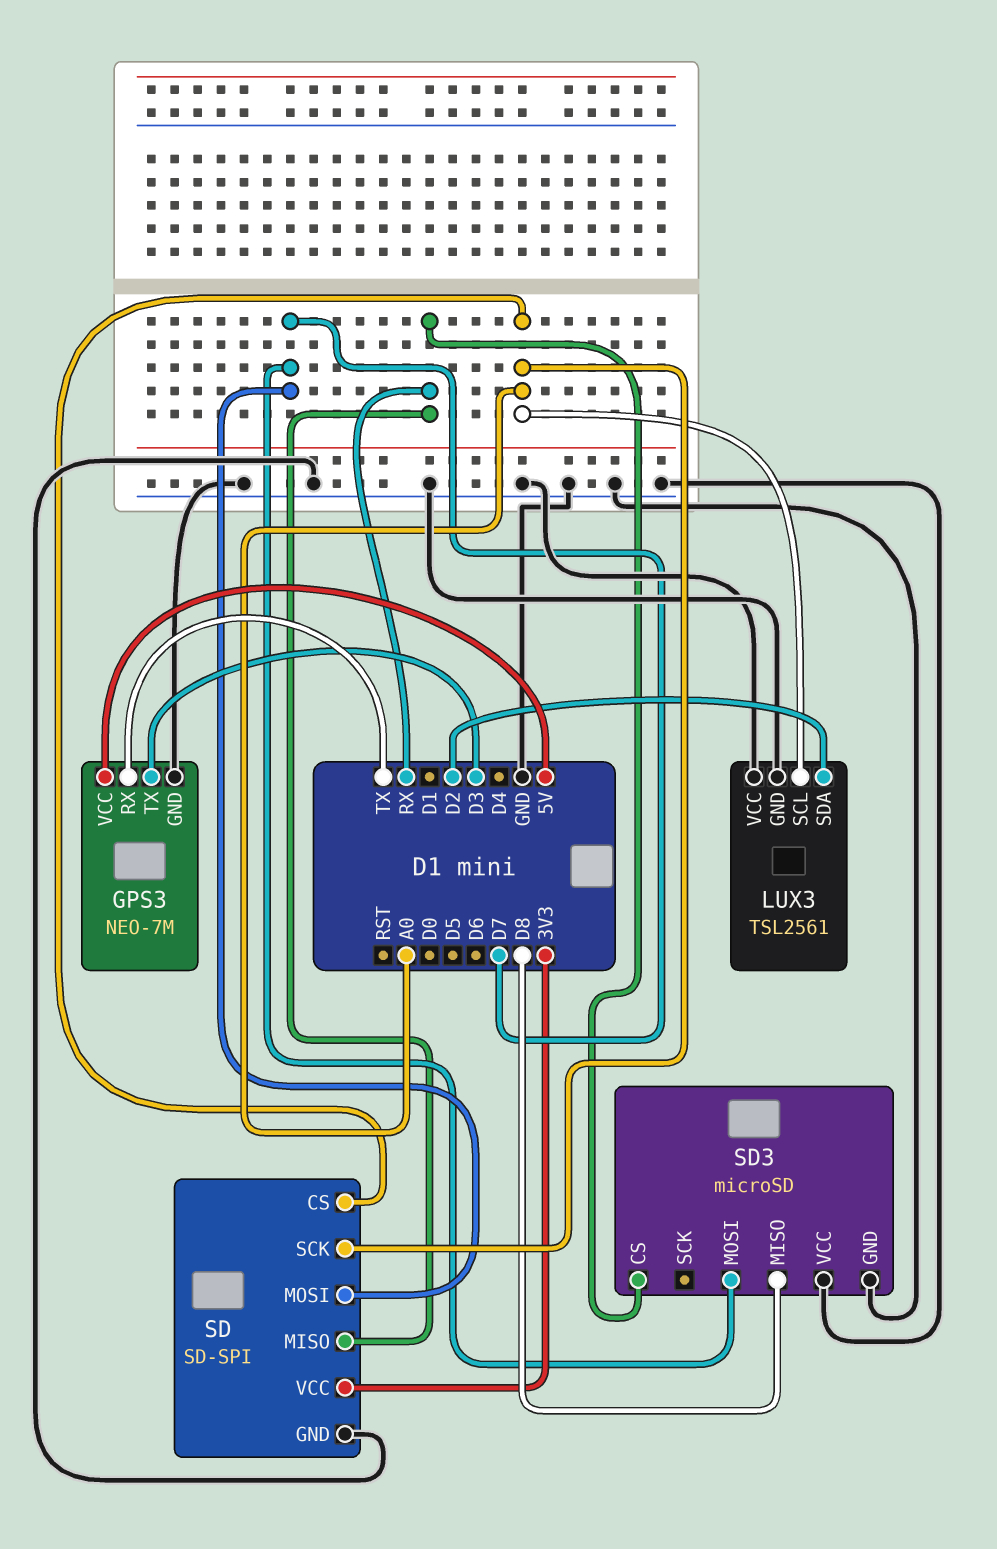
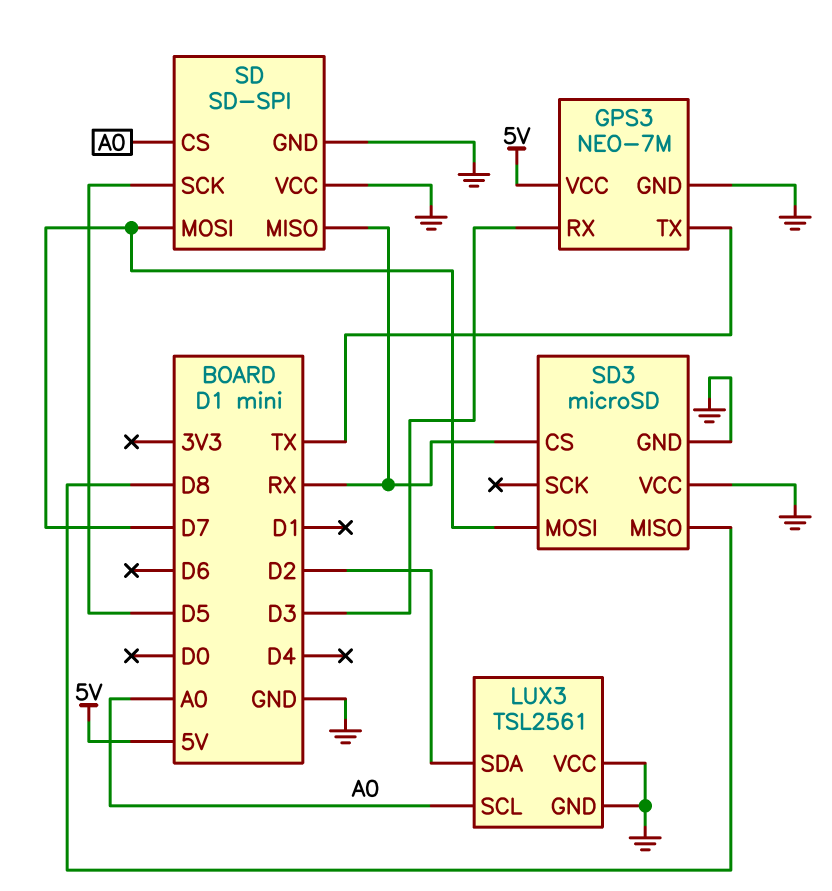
GPS3 pin RX: TX -> D3
GPS3 pin TX: D3 -> TX
SD pin SCK: A0 -> D5
SD pin VCC: 3V3 -> GND

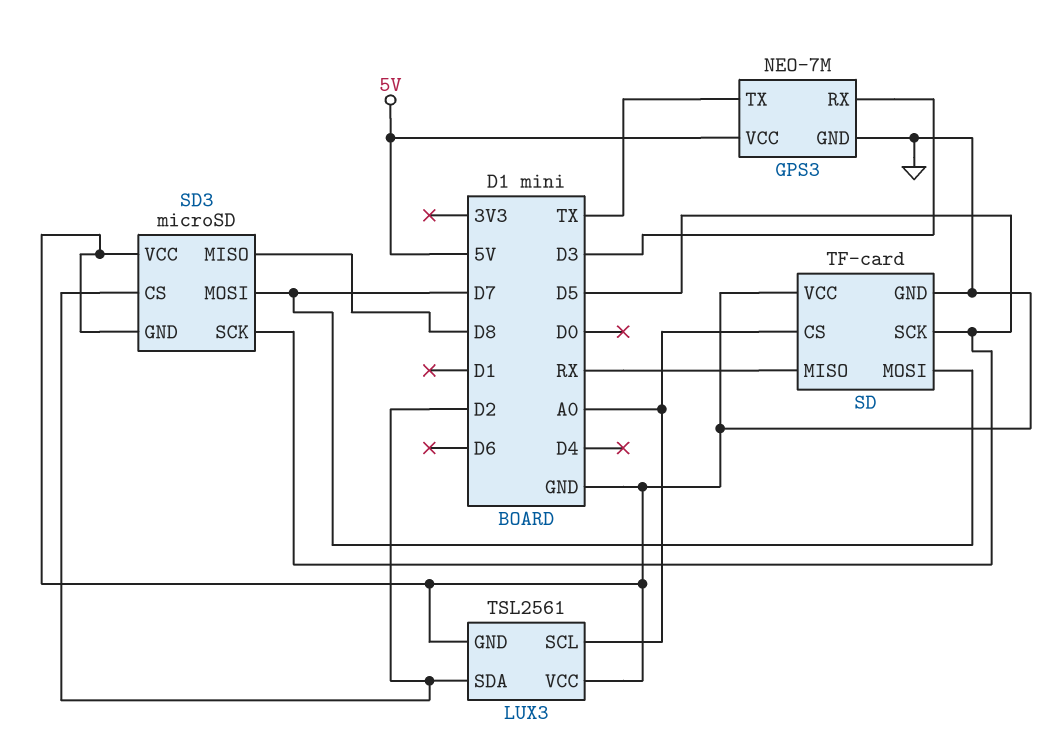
SD: SD-SPI -> TF-card
SD3 pin CS: RX -> D2
SD3 pin SCK: none -> D5

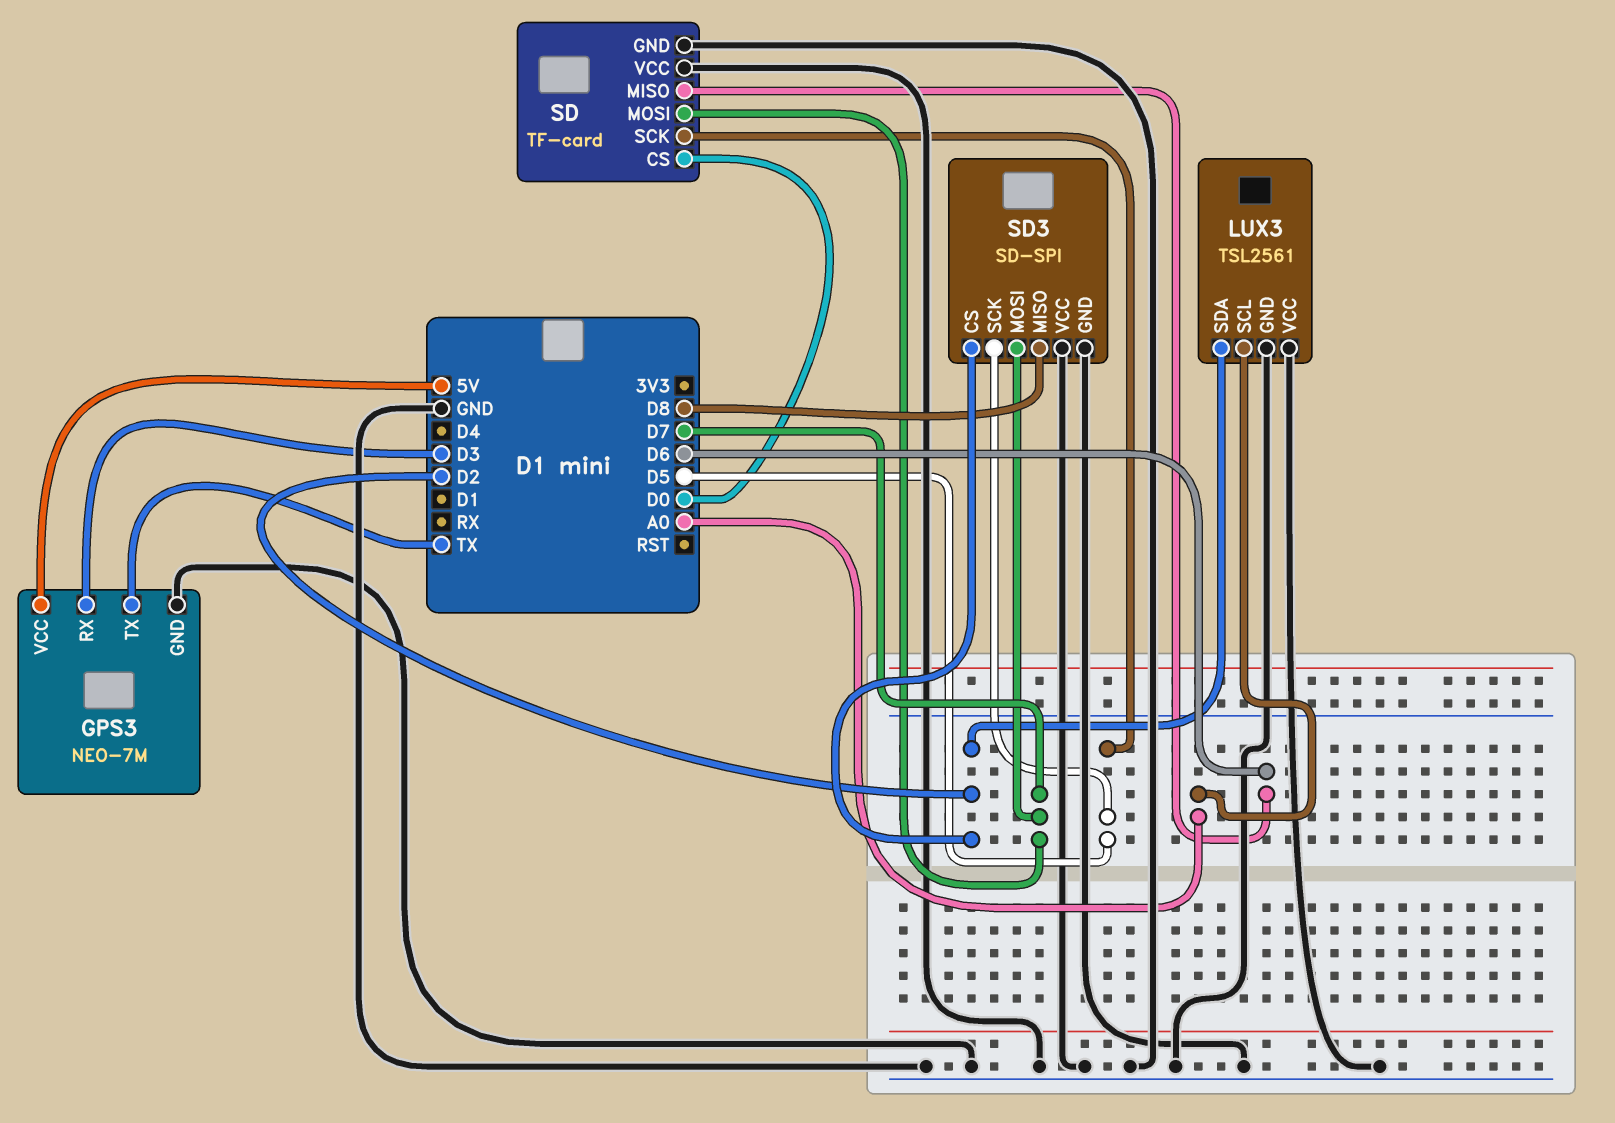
SD pin CS: A0 -> D0
SD pin MISO: RX -> D6
SD3: microSD -> SD-SPI

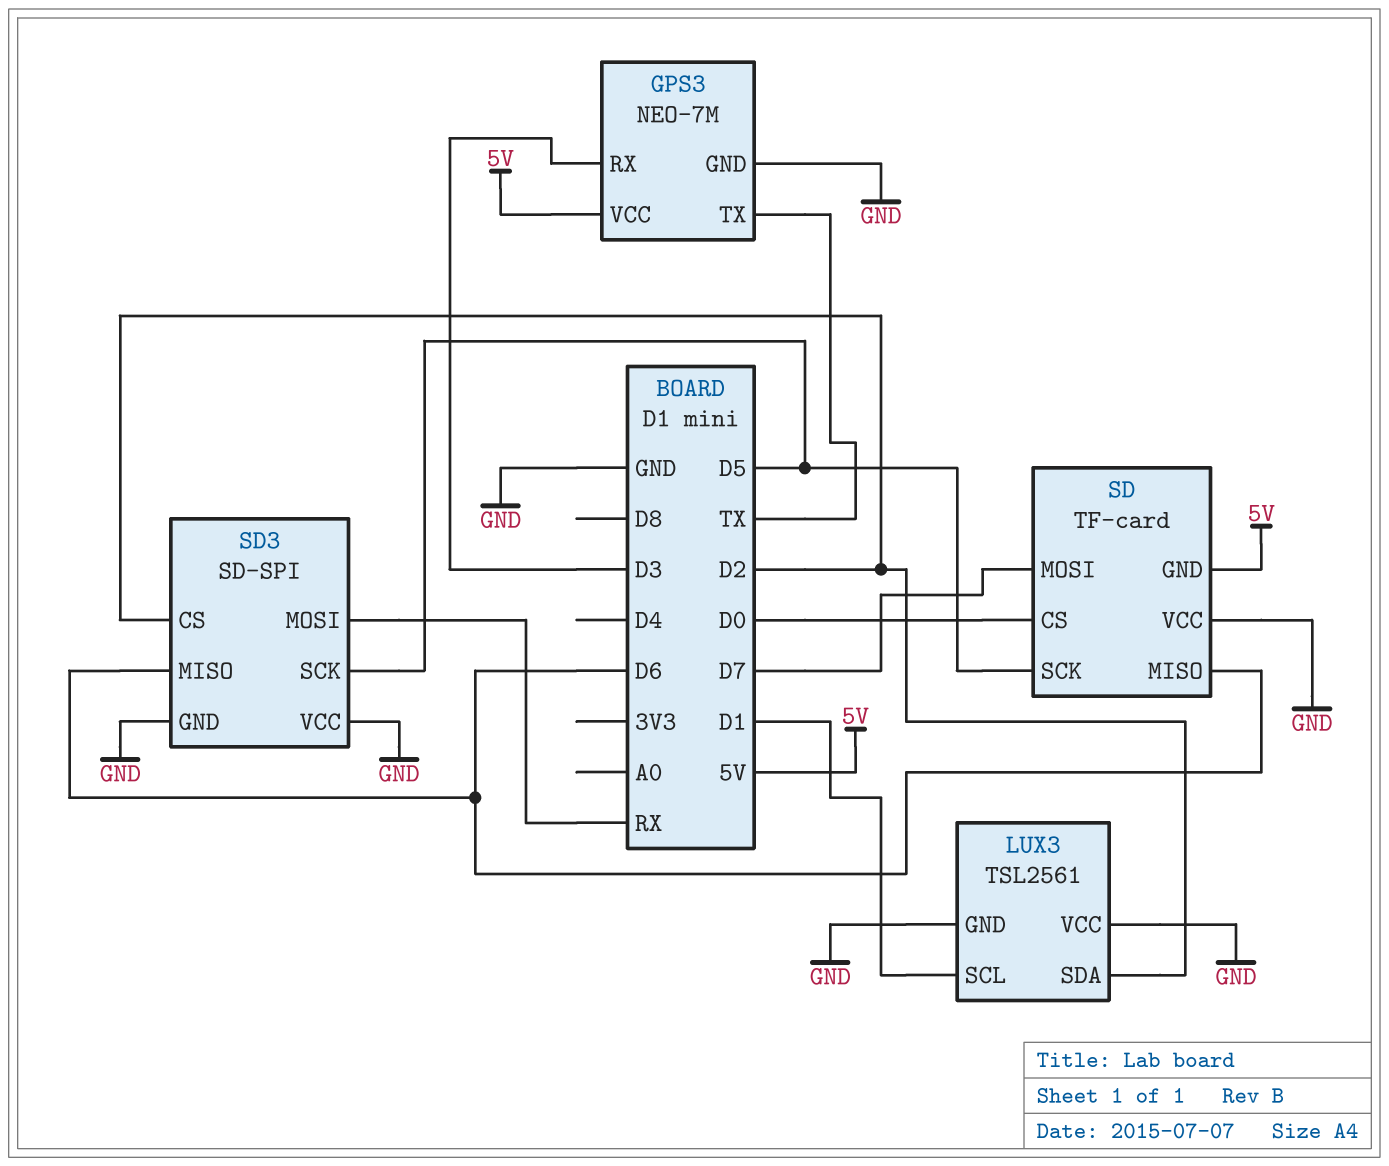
LUX3 pin SCL: A0 -> D1
SD pin GND: GND -> 5V
SD3 pin MISO: D8 -> D6
SD3 pin MOSI: D7 -> RX

